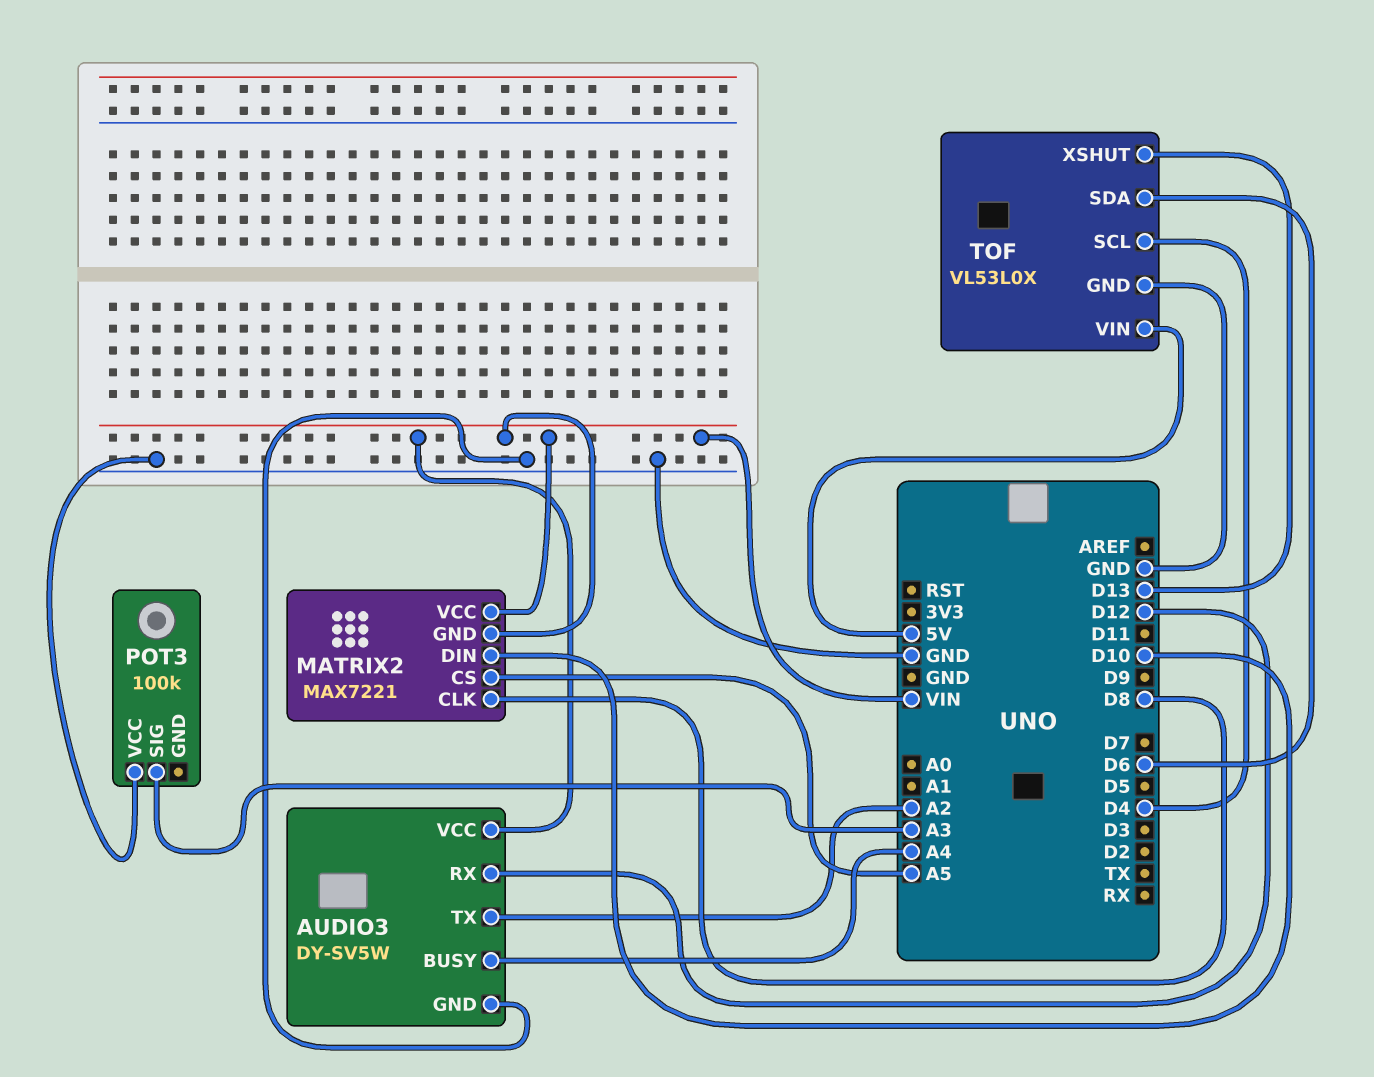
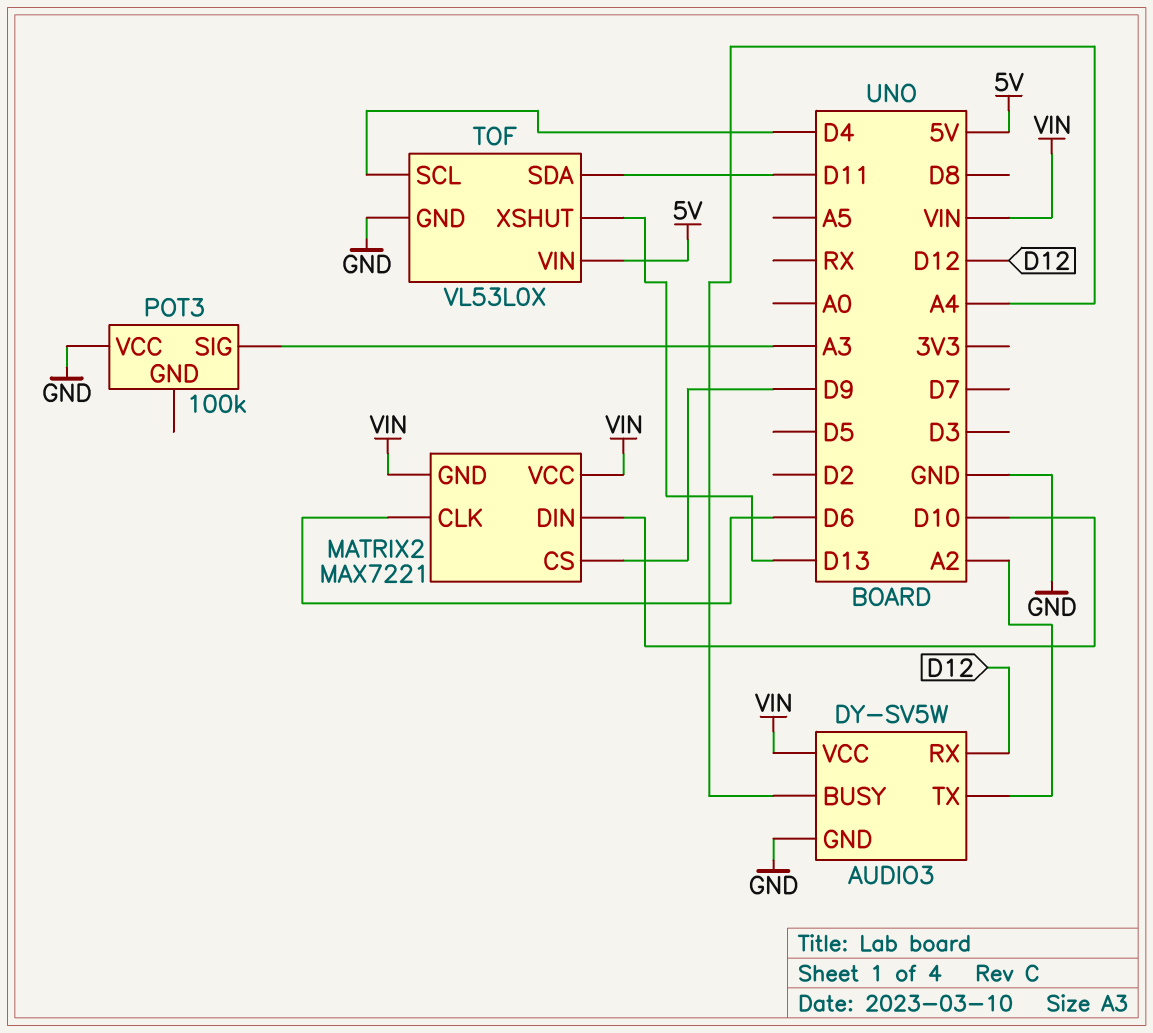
MATRIX2 pin CLK: D8 -> D6
MATRIX2 pin CS: A5 -> D9
TOF pin SDA: D6 -> D11

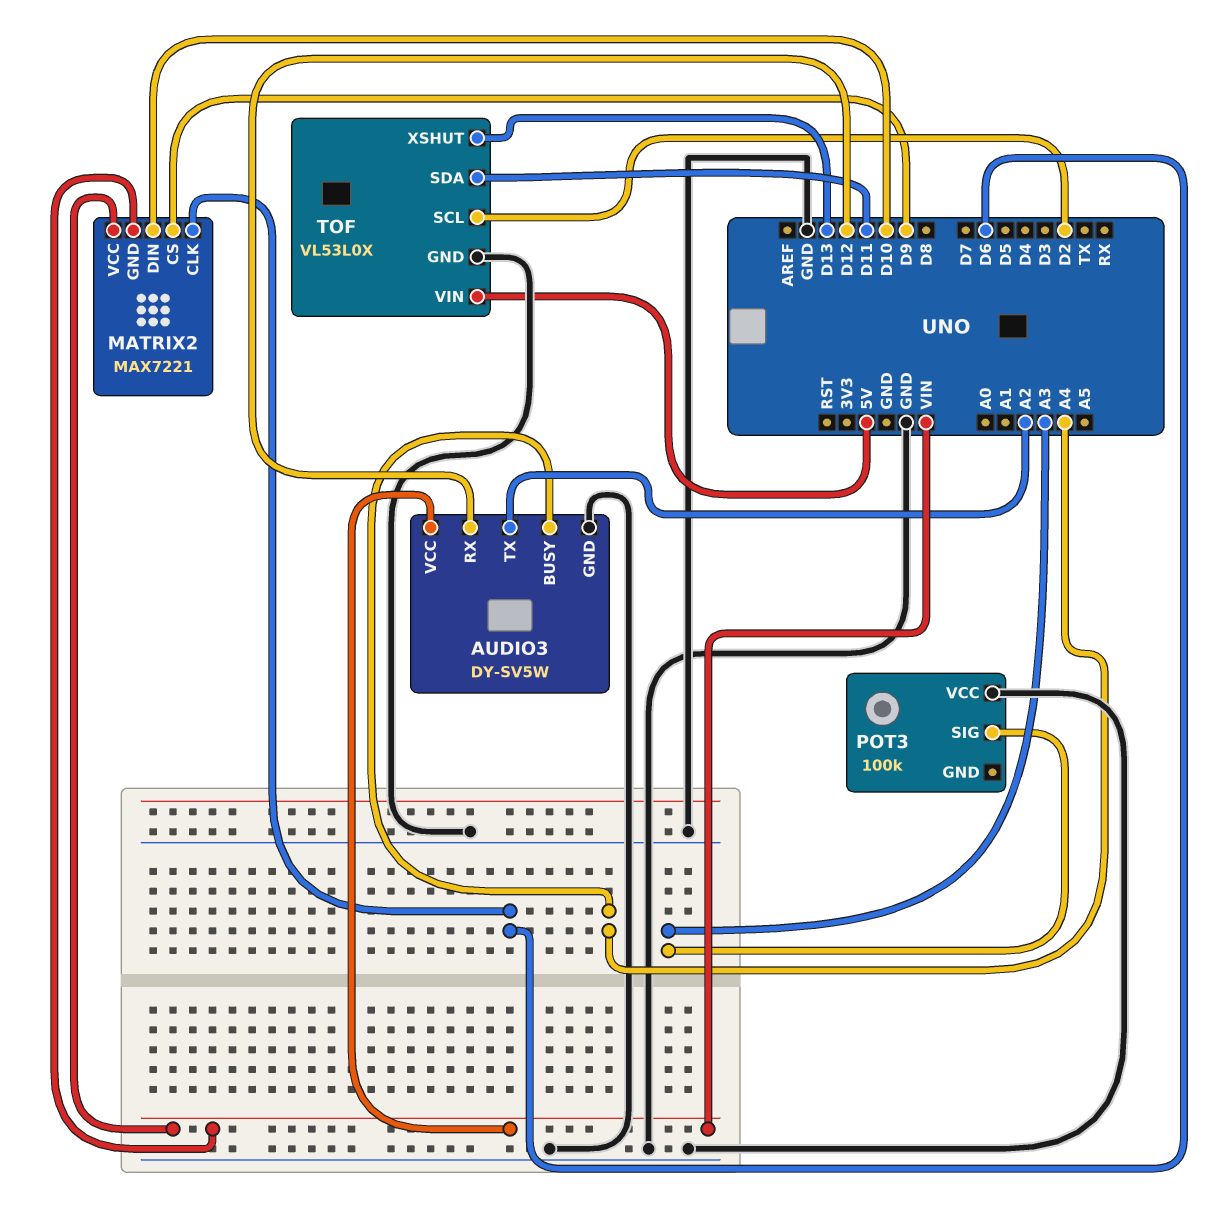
TOF pin SCL: D4 -> D2

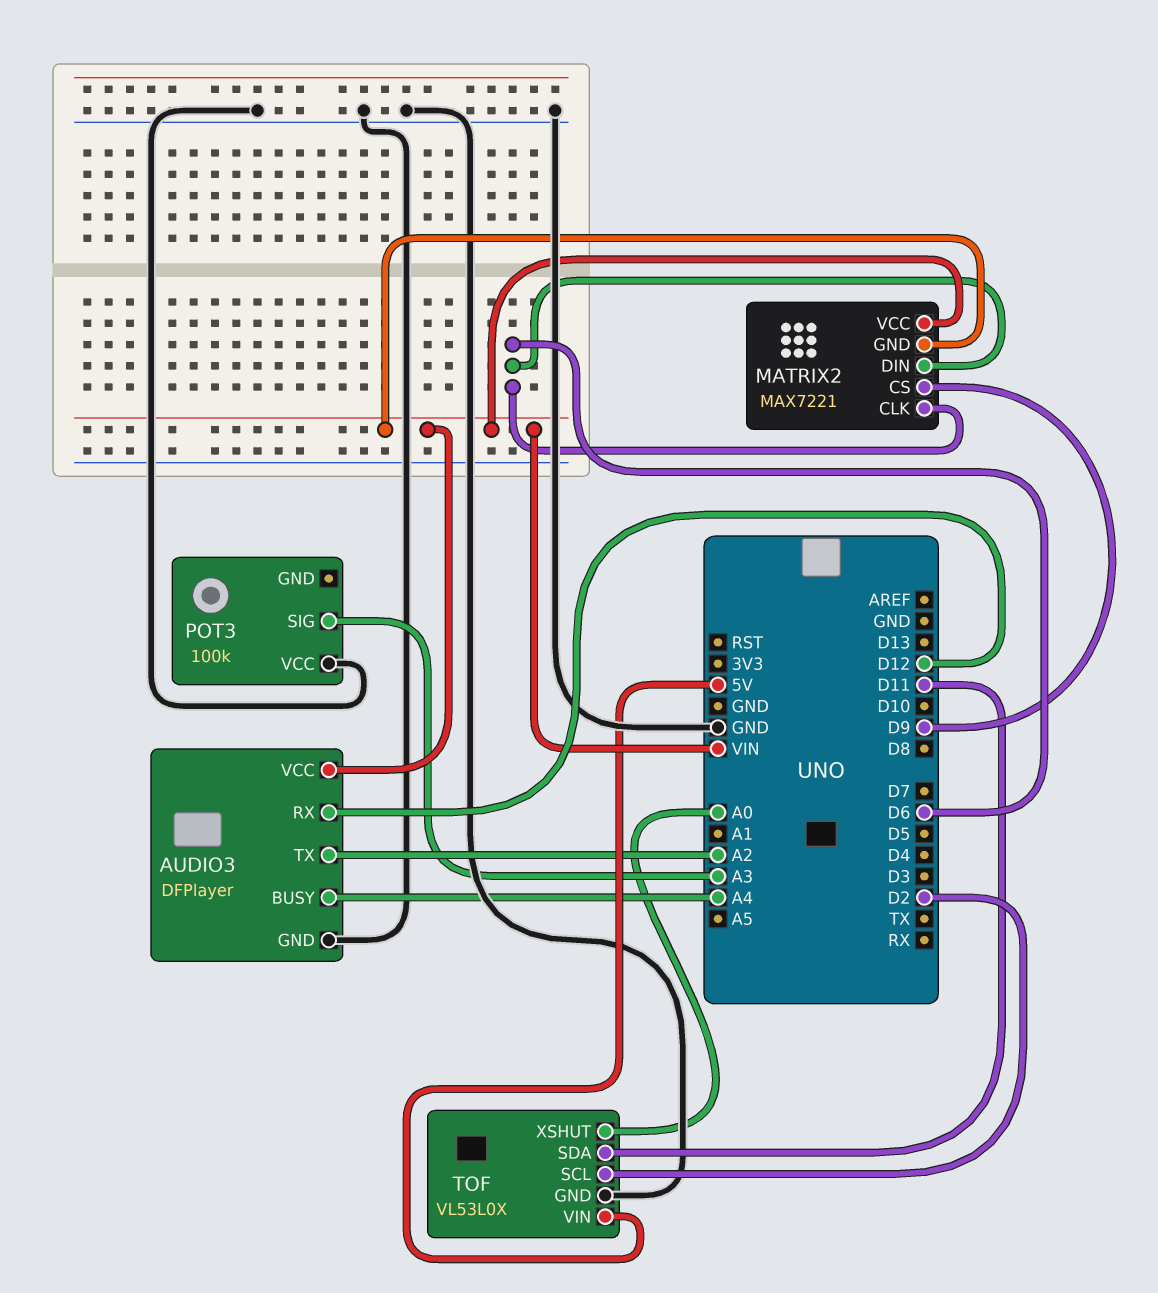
AUDIO3: DY-SV5W -> DFPlayer
MATRIX2 pin DIN: D10 -> D6
TOF pin XSHUT: D13 -> A0

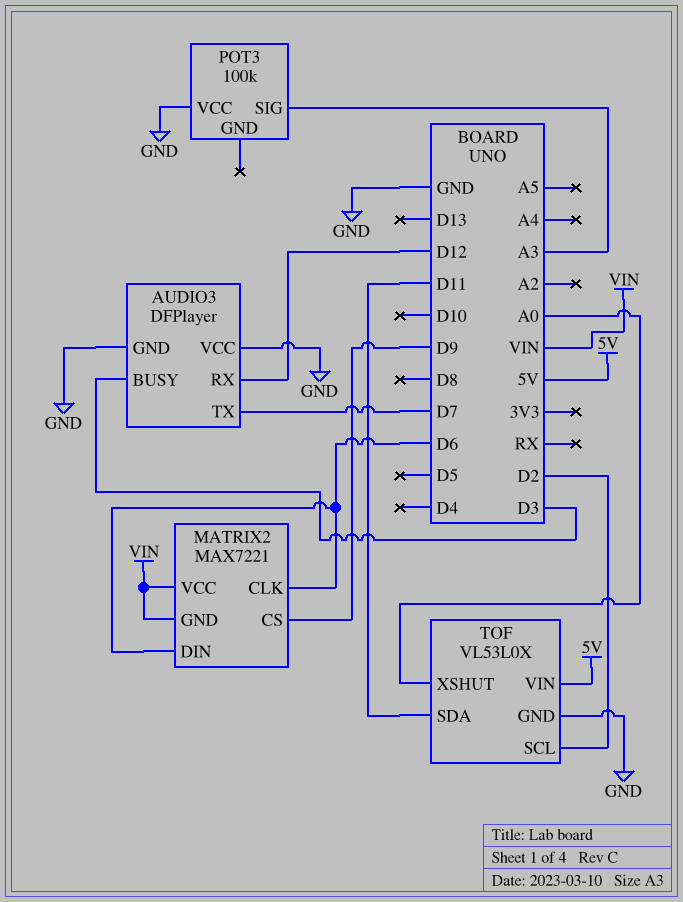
AUDIO3 pin BUSY: A4 -> D3
AUDIO3 pin TX: A2 -> D7
AUDIO3 pin VCC: VIN -> GND

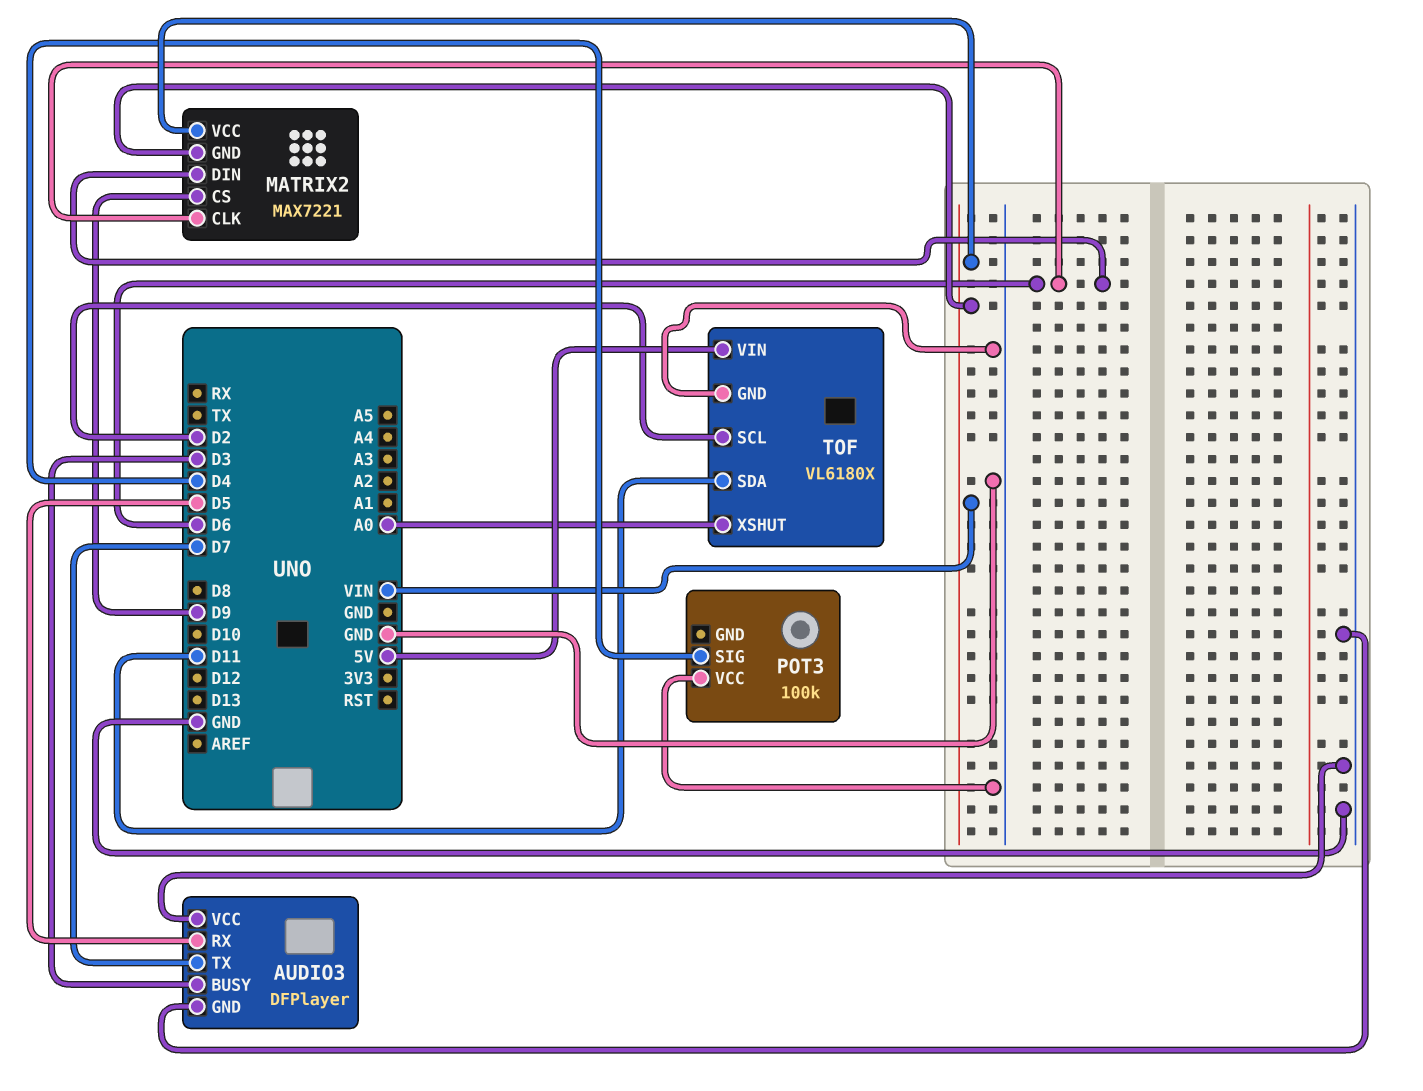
AUDIO3 pin RX: D12 -> D5
POT3 pin SIG: A3 -> D4
TOF: VL53L0X -> VL6180X

